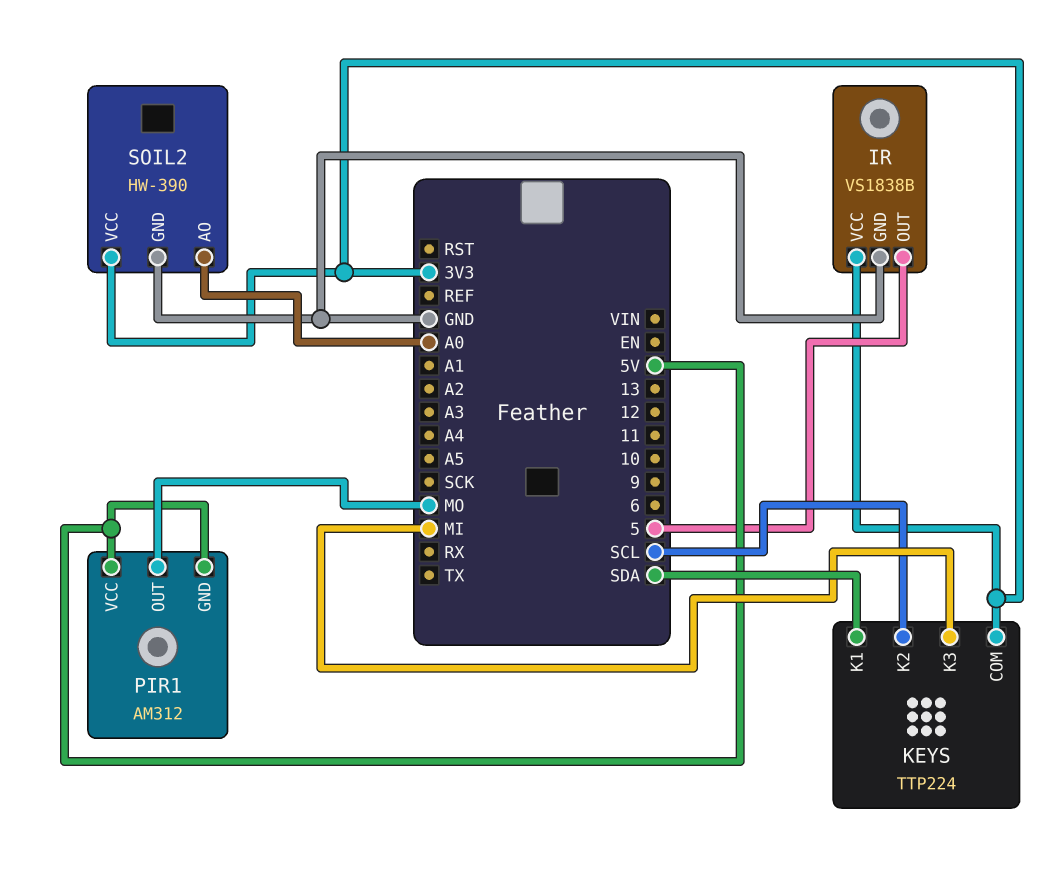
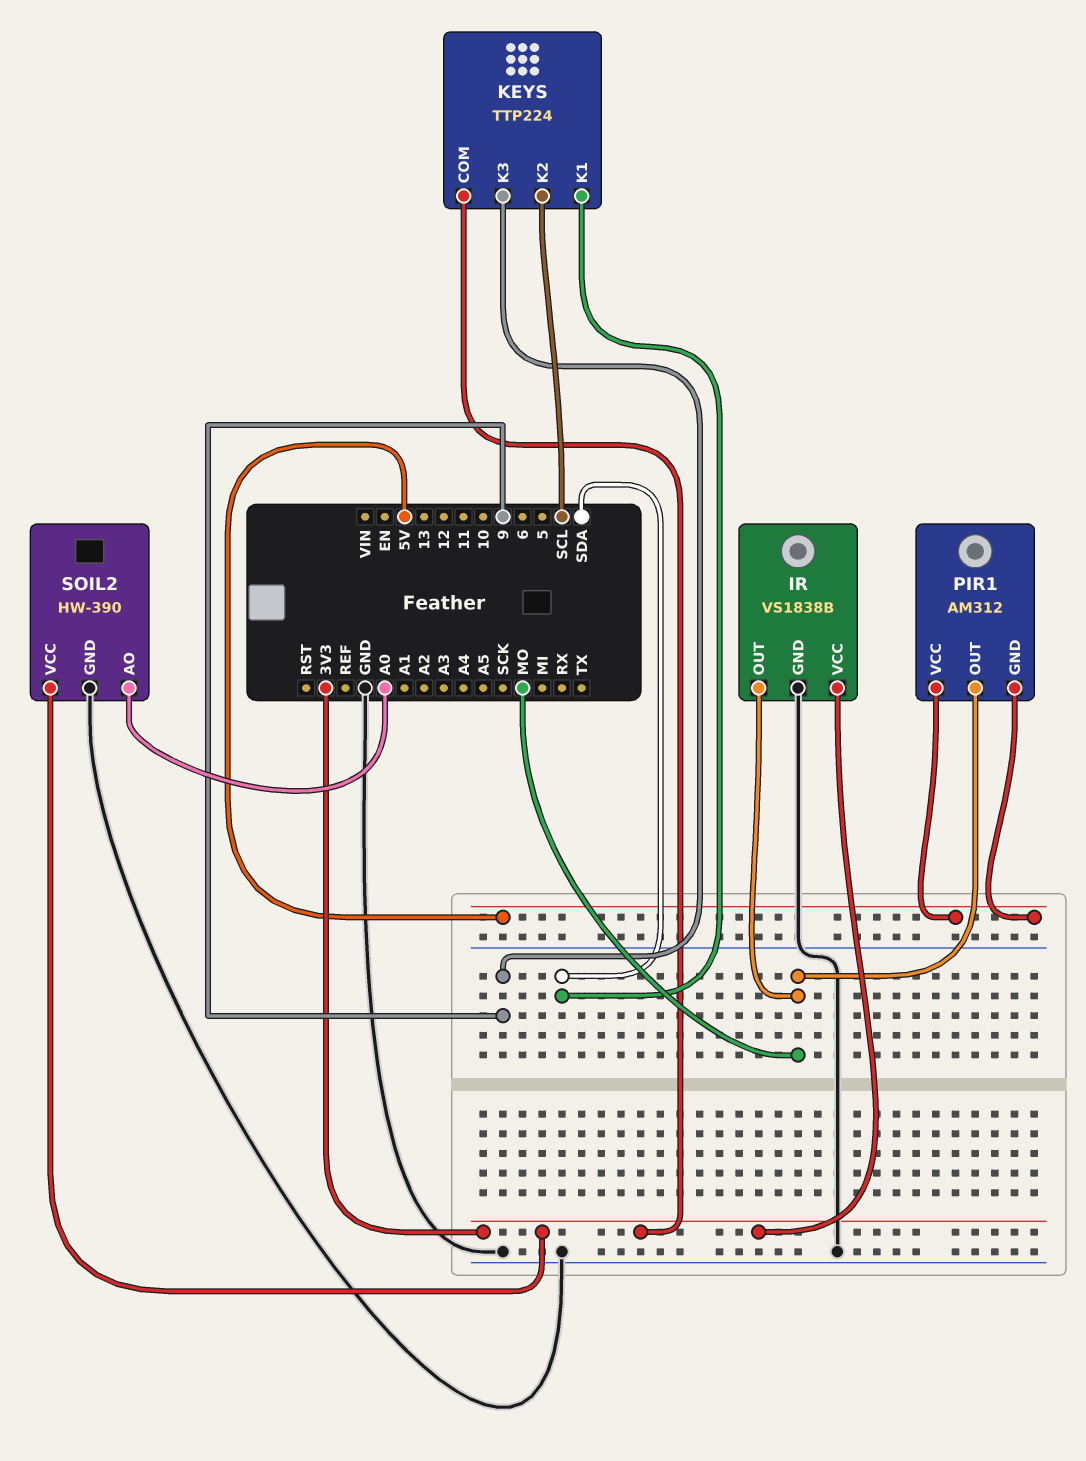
IR pin OUT: 5 -> MO
KEYS pin K3: MI -> 9

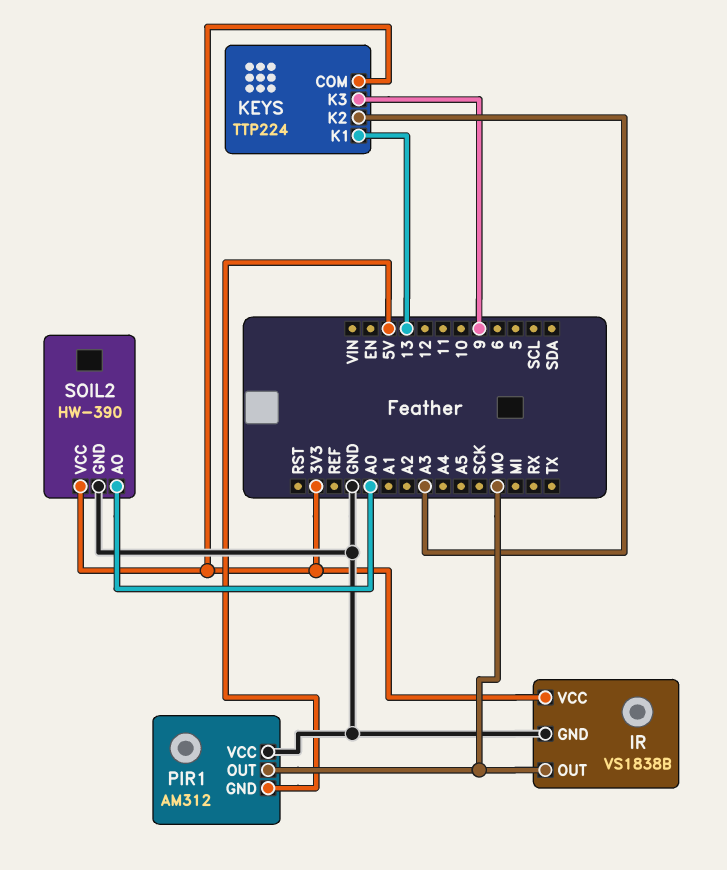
KEYS pin K1: SDA -> 13
KEYS pin K2: SCL -> A3
PIR1 pin VCC: 5V -> GND

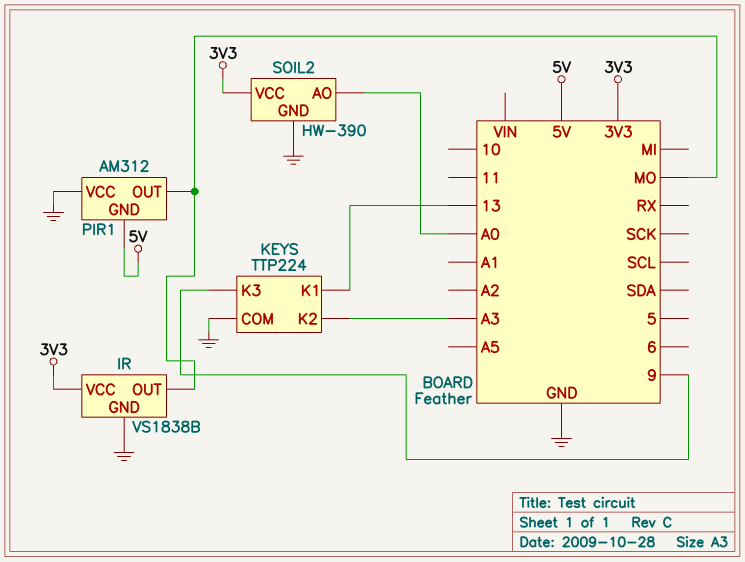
KEYS pin COM: 3V3 -> GND

